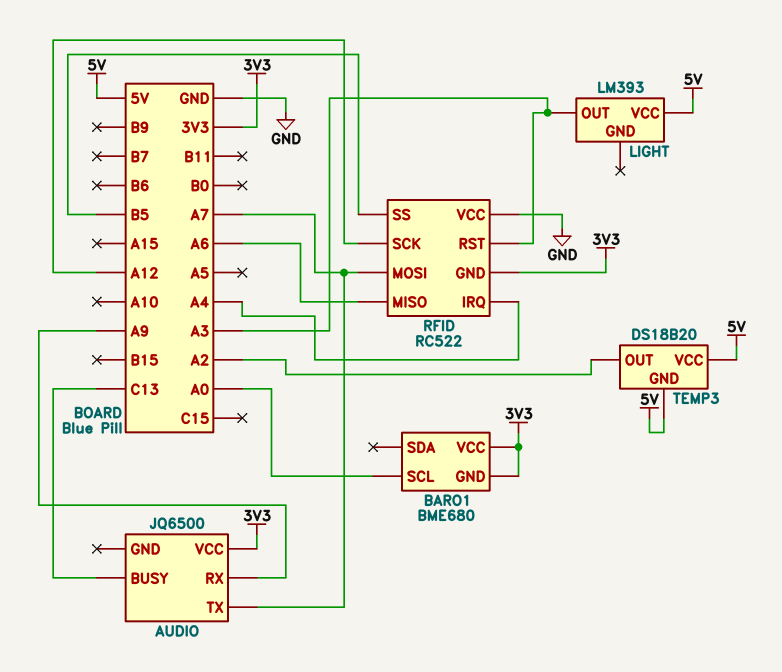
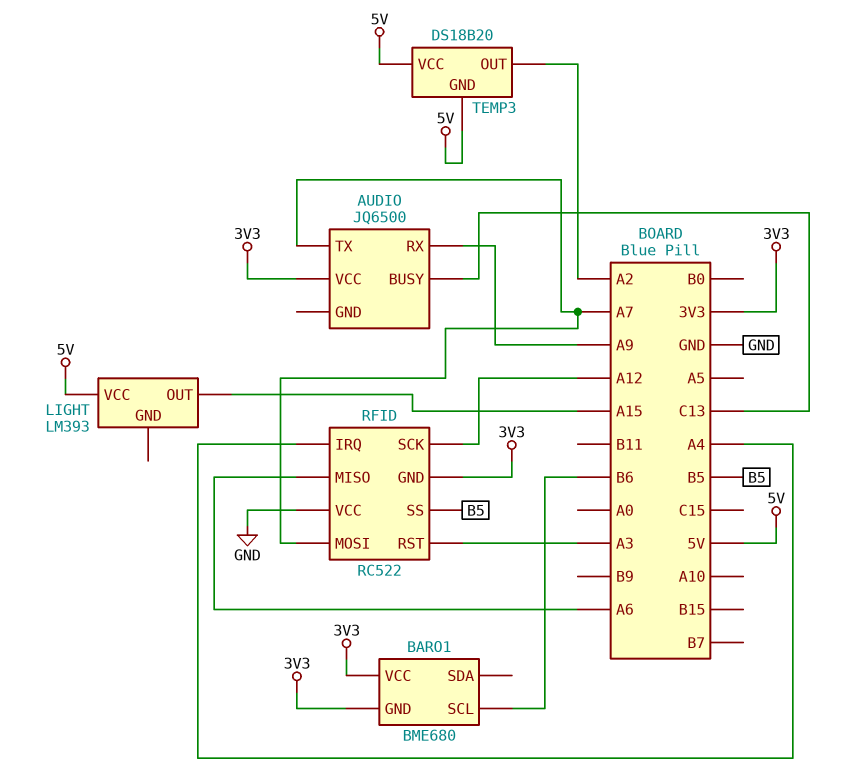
BARO1 pin SCL: A0 -> B6
LIGHT pin OUT: A3 -> A15

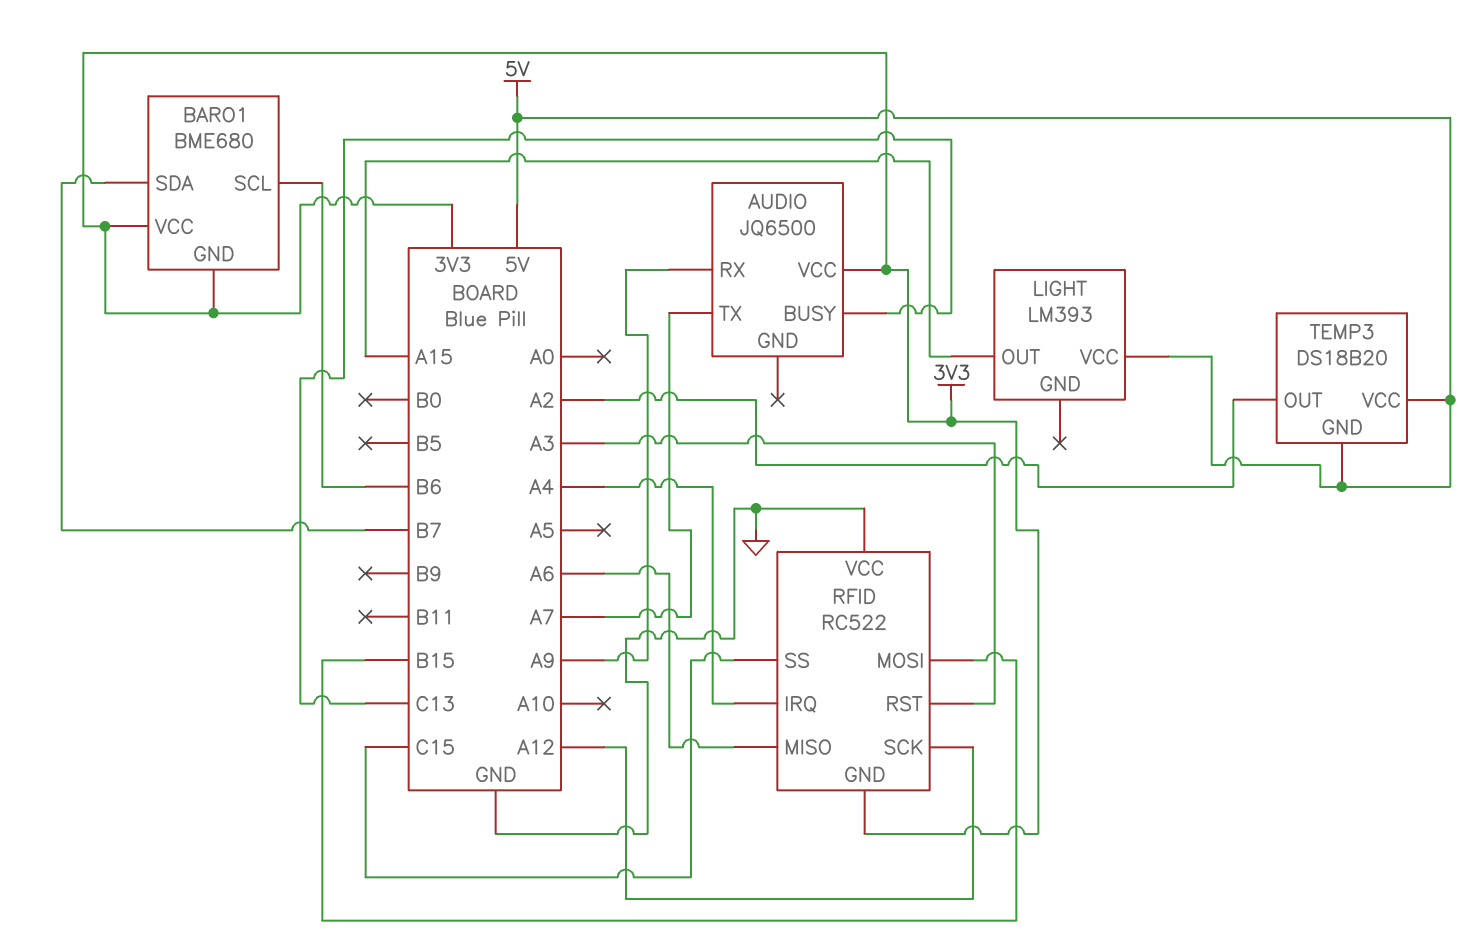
BARO1 pin SDA: none -> B7
RFID pin MOSI: A7 -> B15
RFID pin SS: B5 -> C15

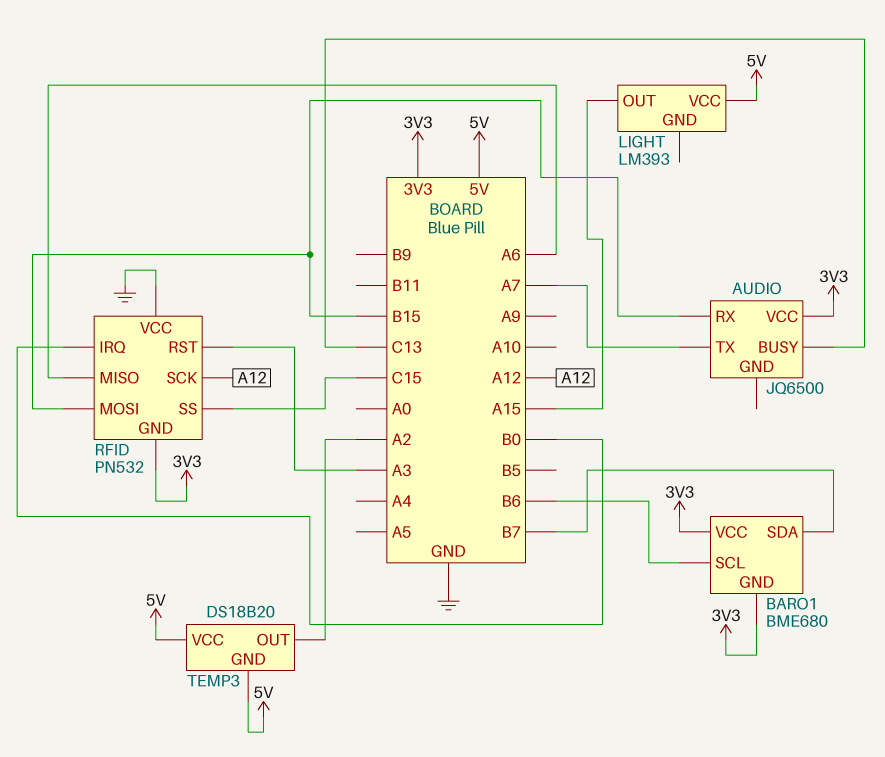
AUDIO pin RX: A9 -> B15
RFID: RC522 -> PN532
RFID pin IRQ: A4 -> B0

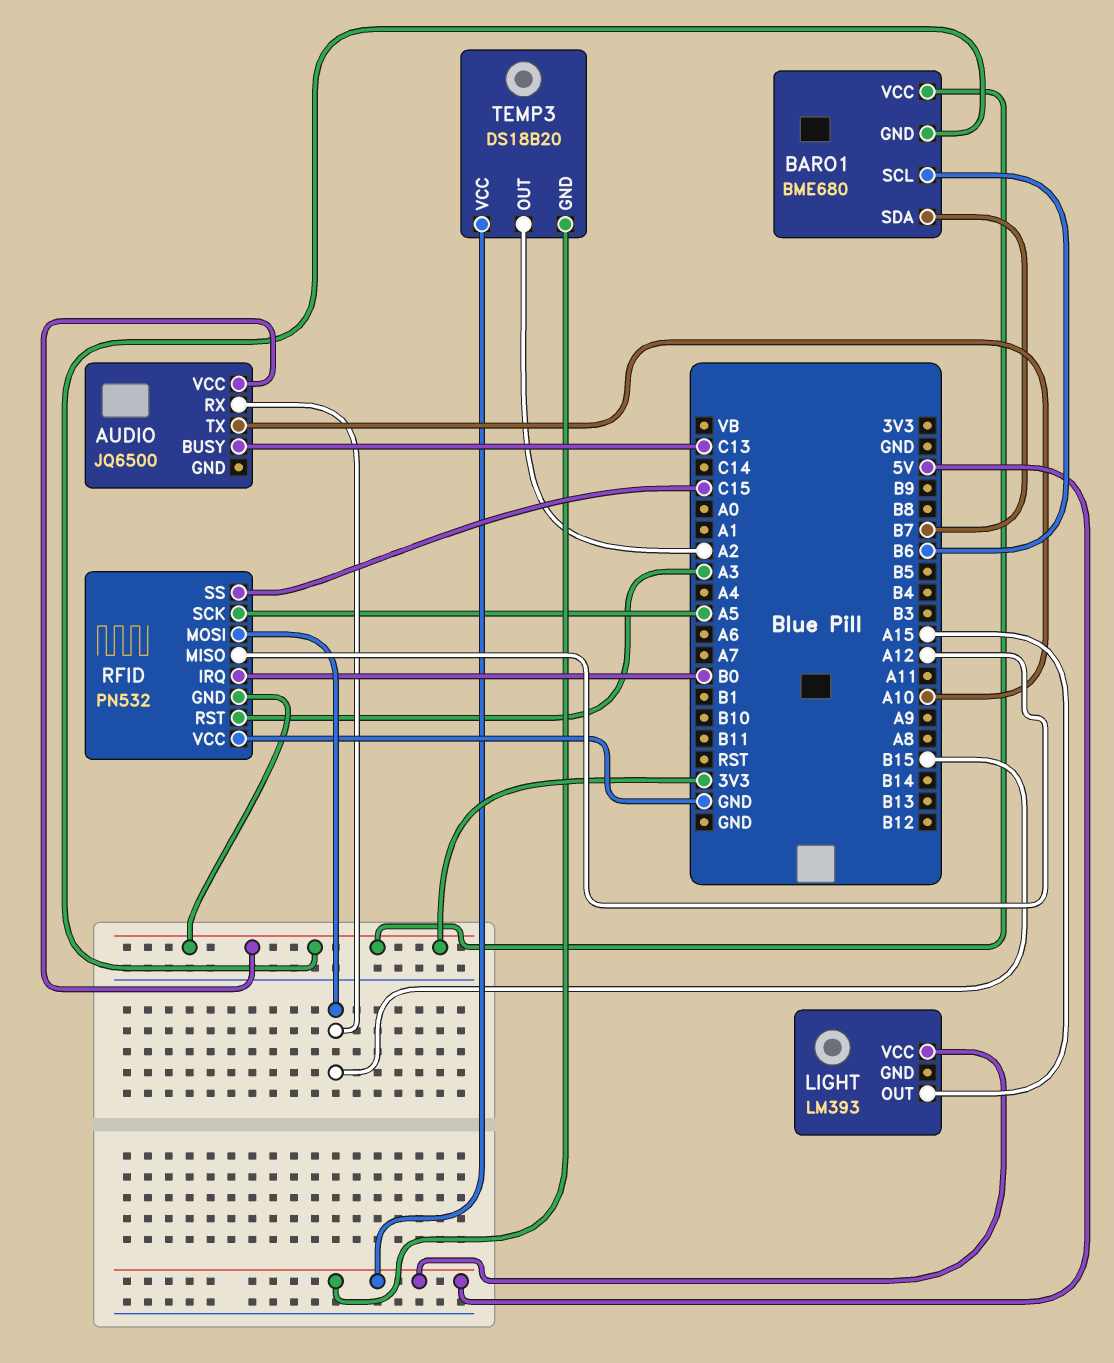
AUDIO pin TX: A7 -> A10
RFID pin MISO: A6 -> A12
RFID pin SCK: A12 -> A5

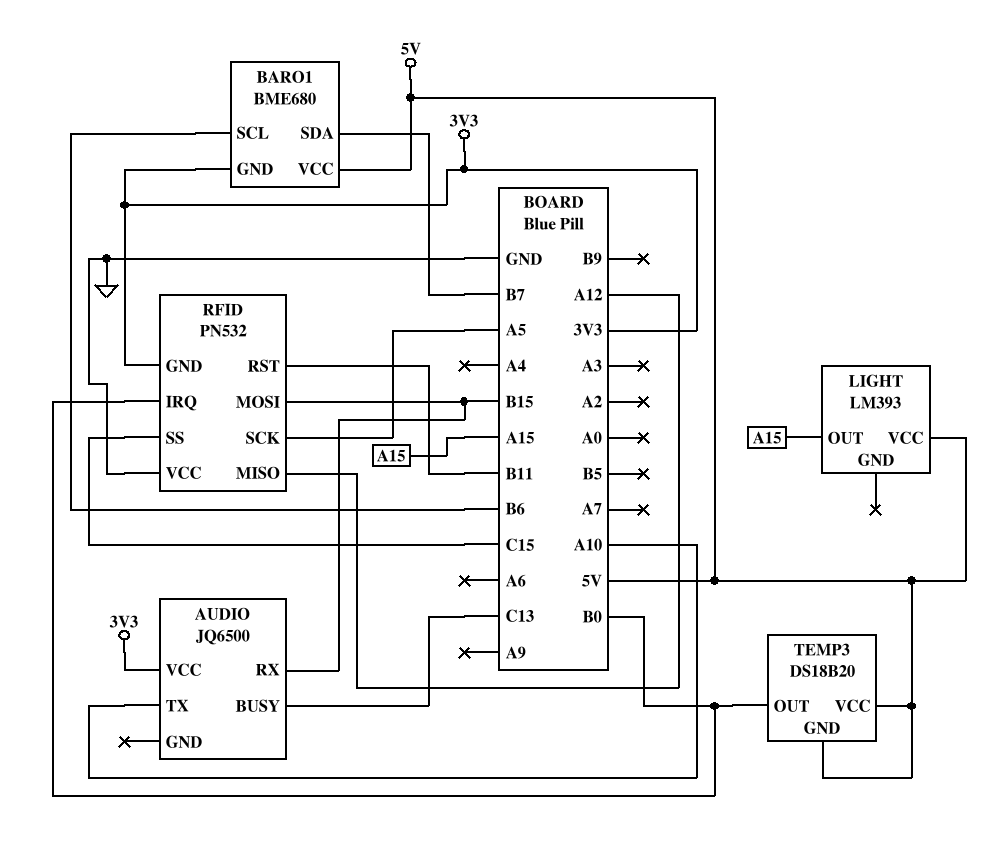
BARO1 pin VCC: 3V3 -> 5V
RFID pin RST: A3 -> B11
TEMP3 pin OUT: A2 -> B0

